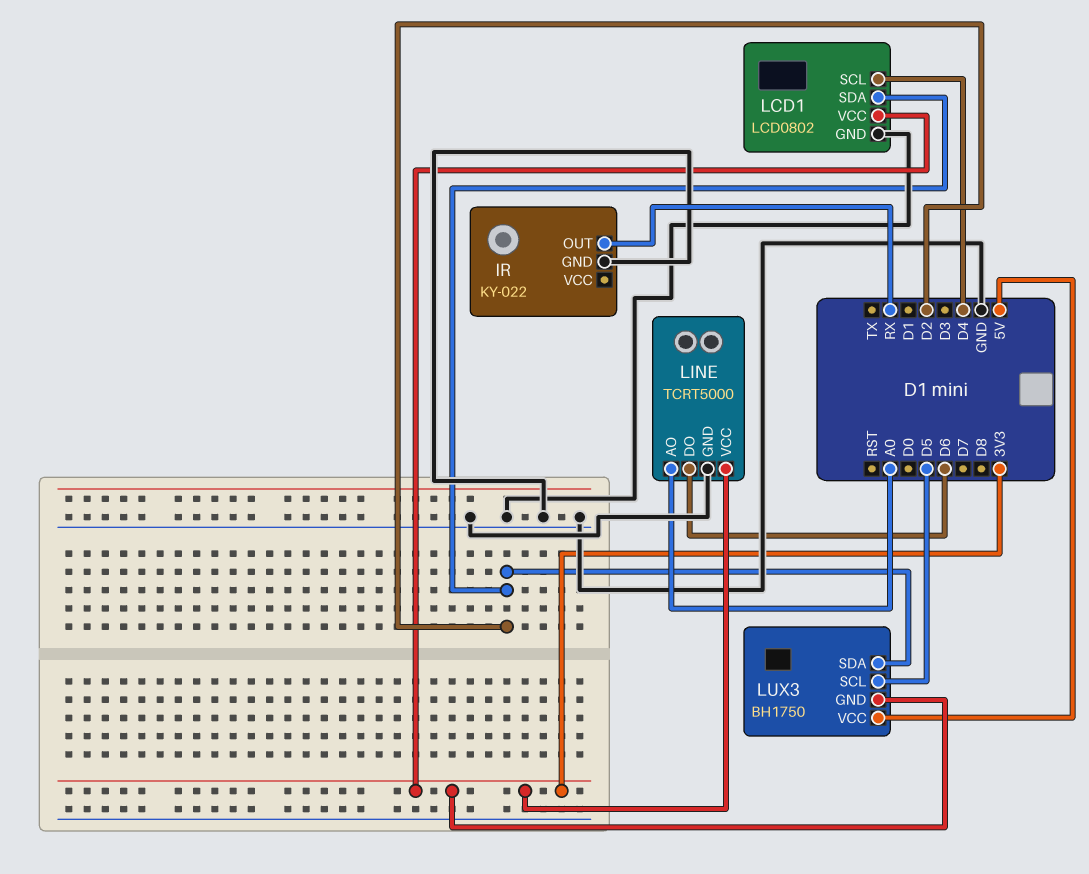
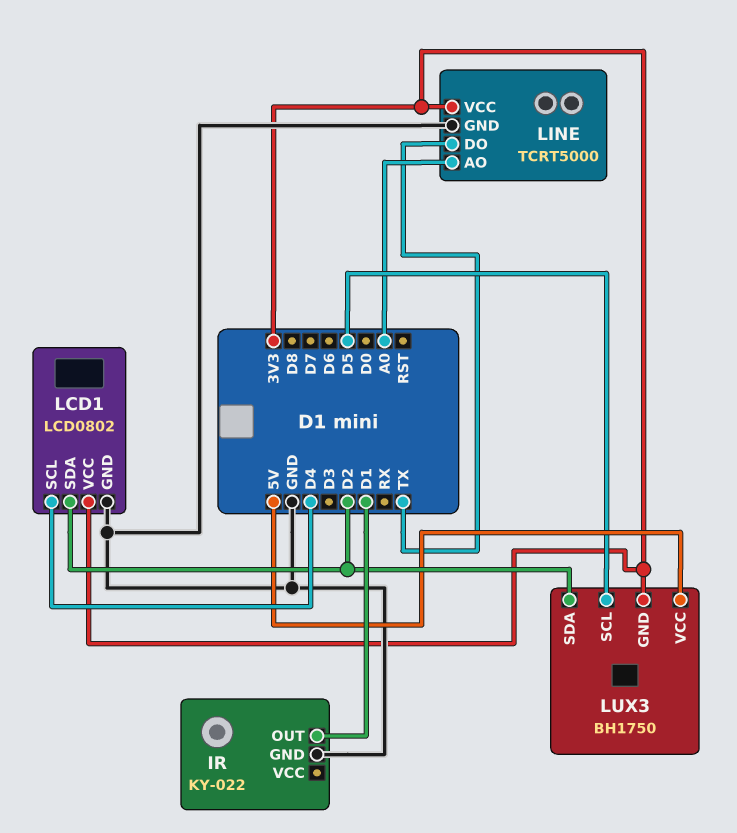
IR pin OUT: RX -> D1
LINE pin DO: D6 -> TX

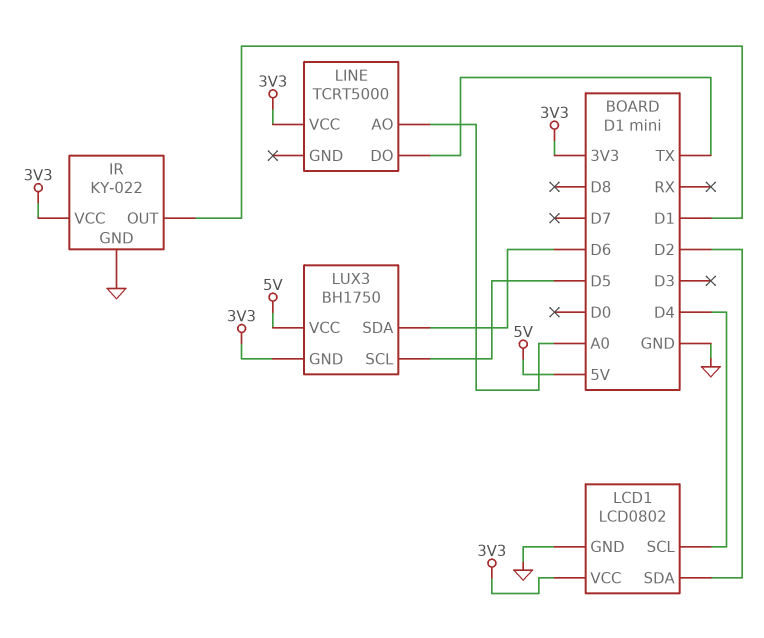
IR pin VCC: none -> 3V3
LINE pin GND: GND -> none
LUX3 pin SDA: D2 -> D6

